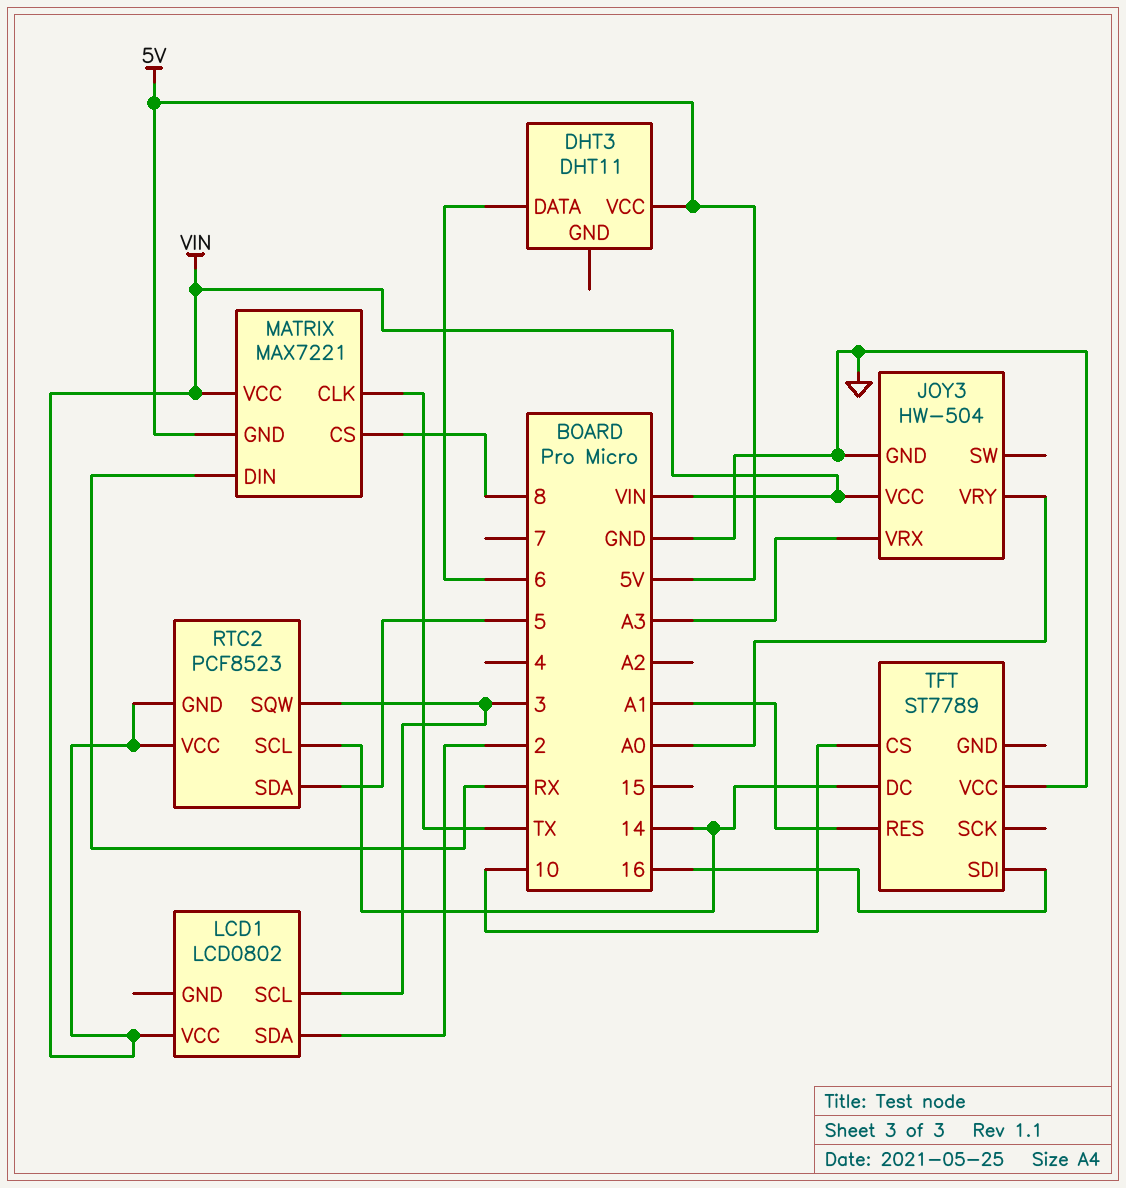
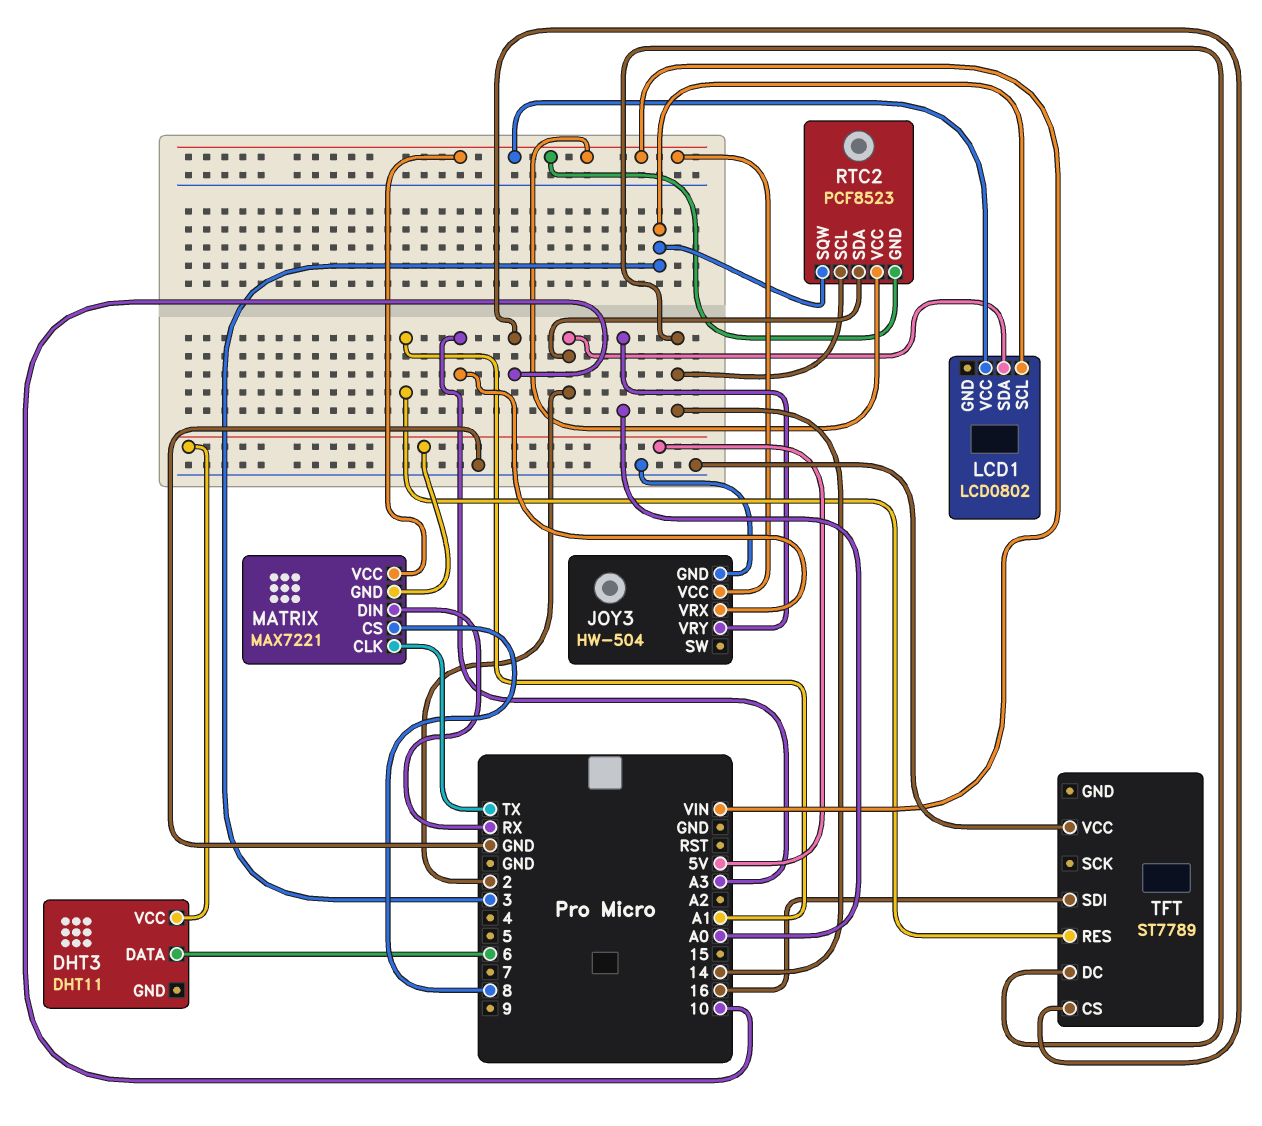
RTC2 pin SDA: 5 -> 2

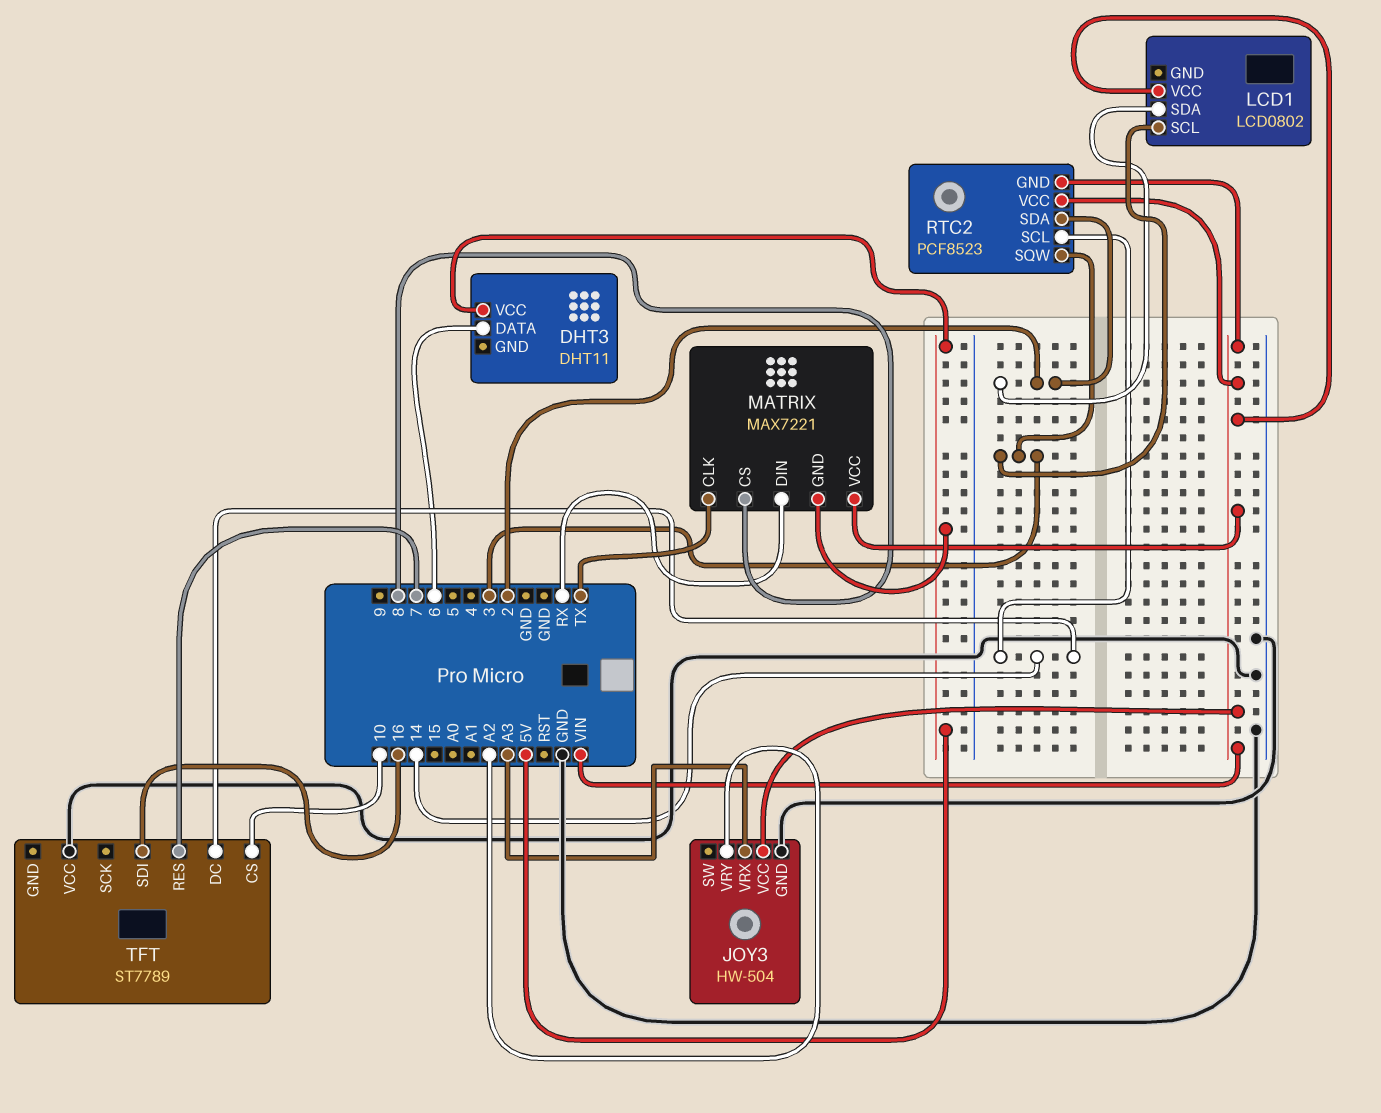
JOY3 pin VRY: A0 -> A2
TFT pin RES: A1 -> 7

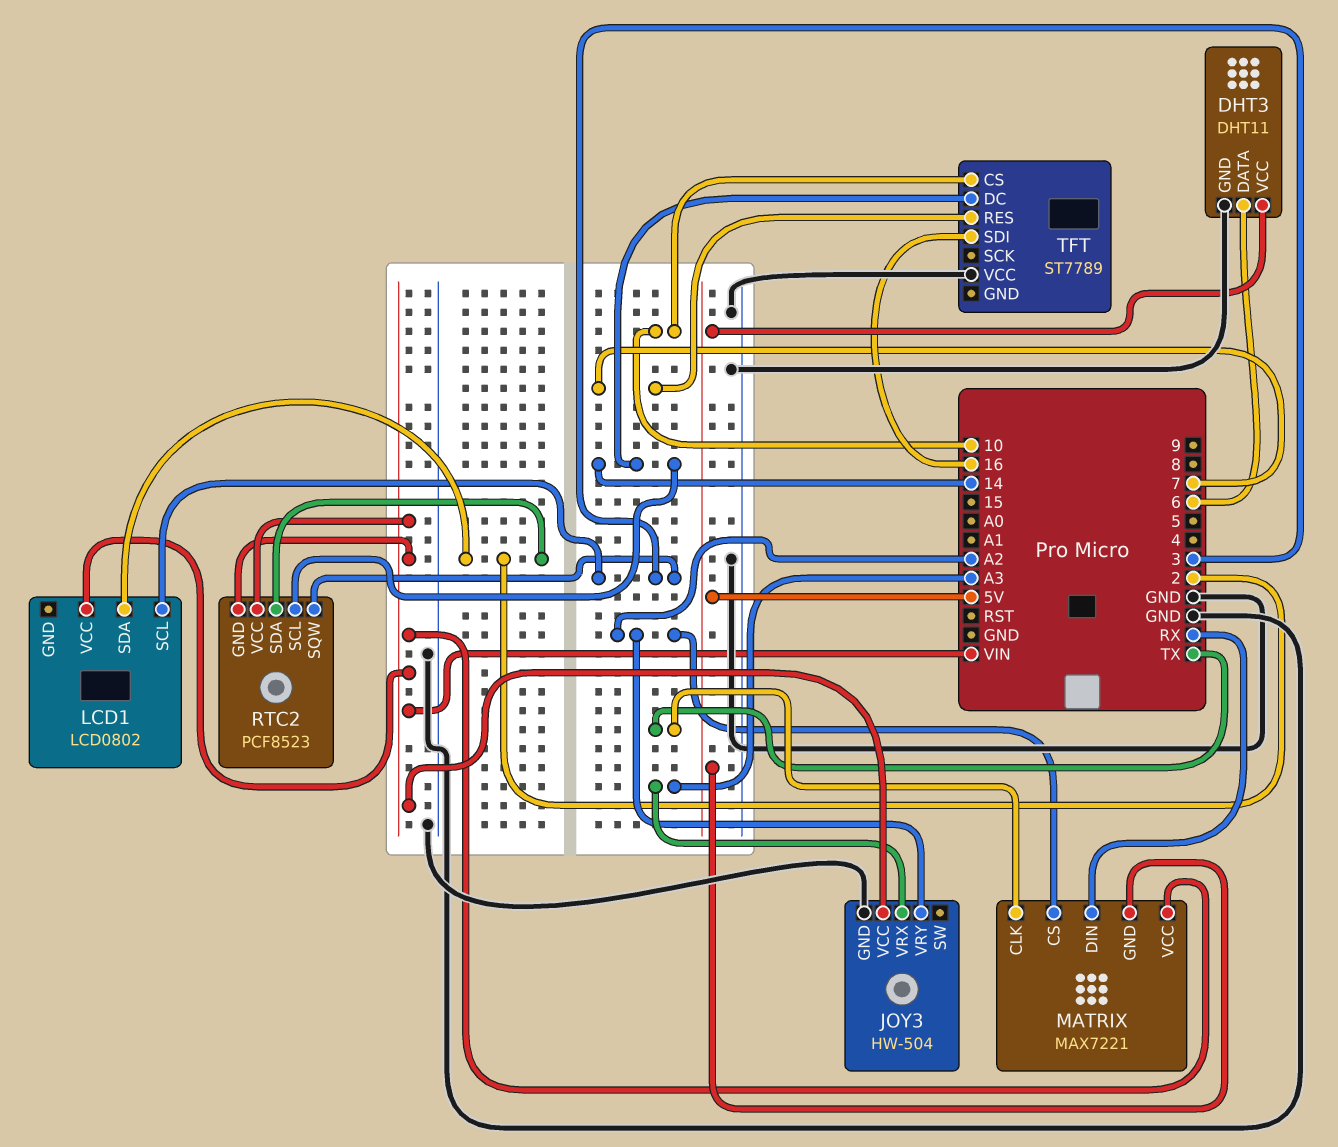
DHT3 pin GND: none -> GND
MATRIX pin CS: 8 -> A2

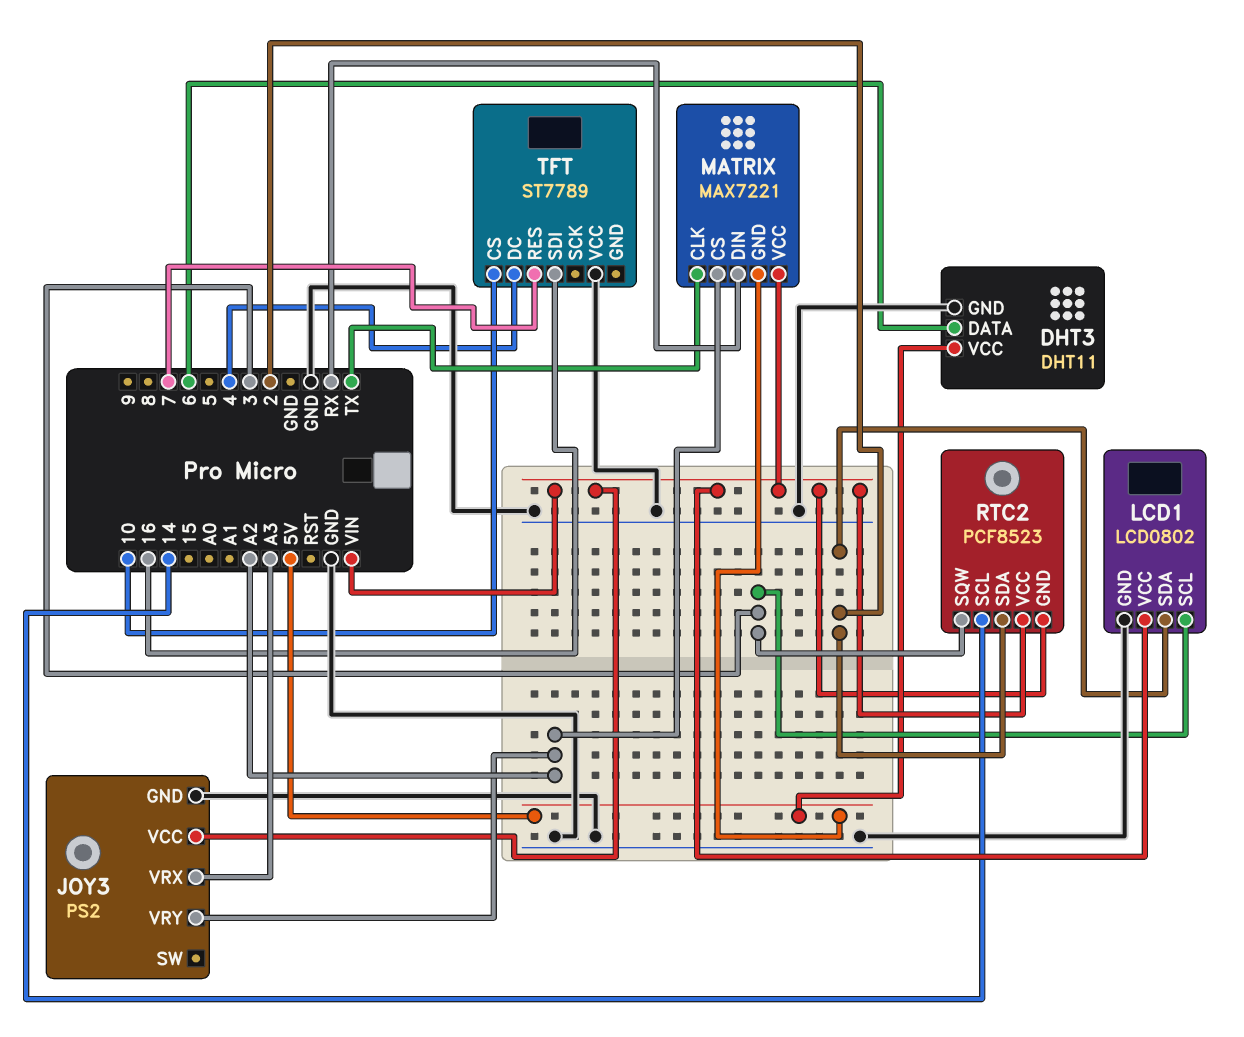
JOY3: HW-504 -> PS2
LCD1 pin GND: none -> GND
TFT pin DC: 14 -> 4

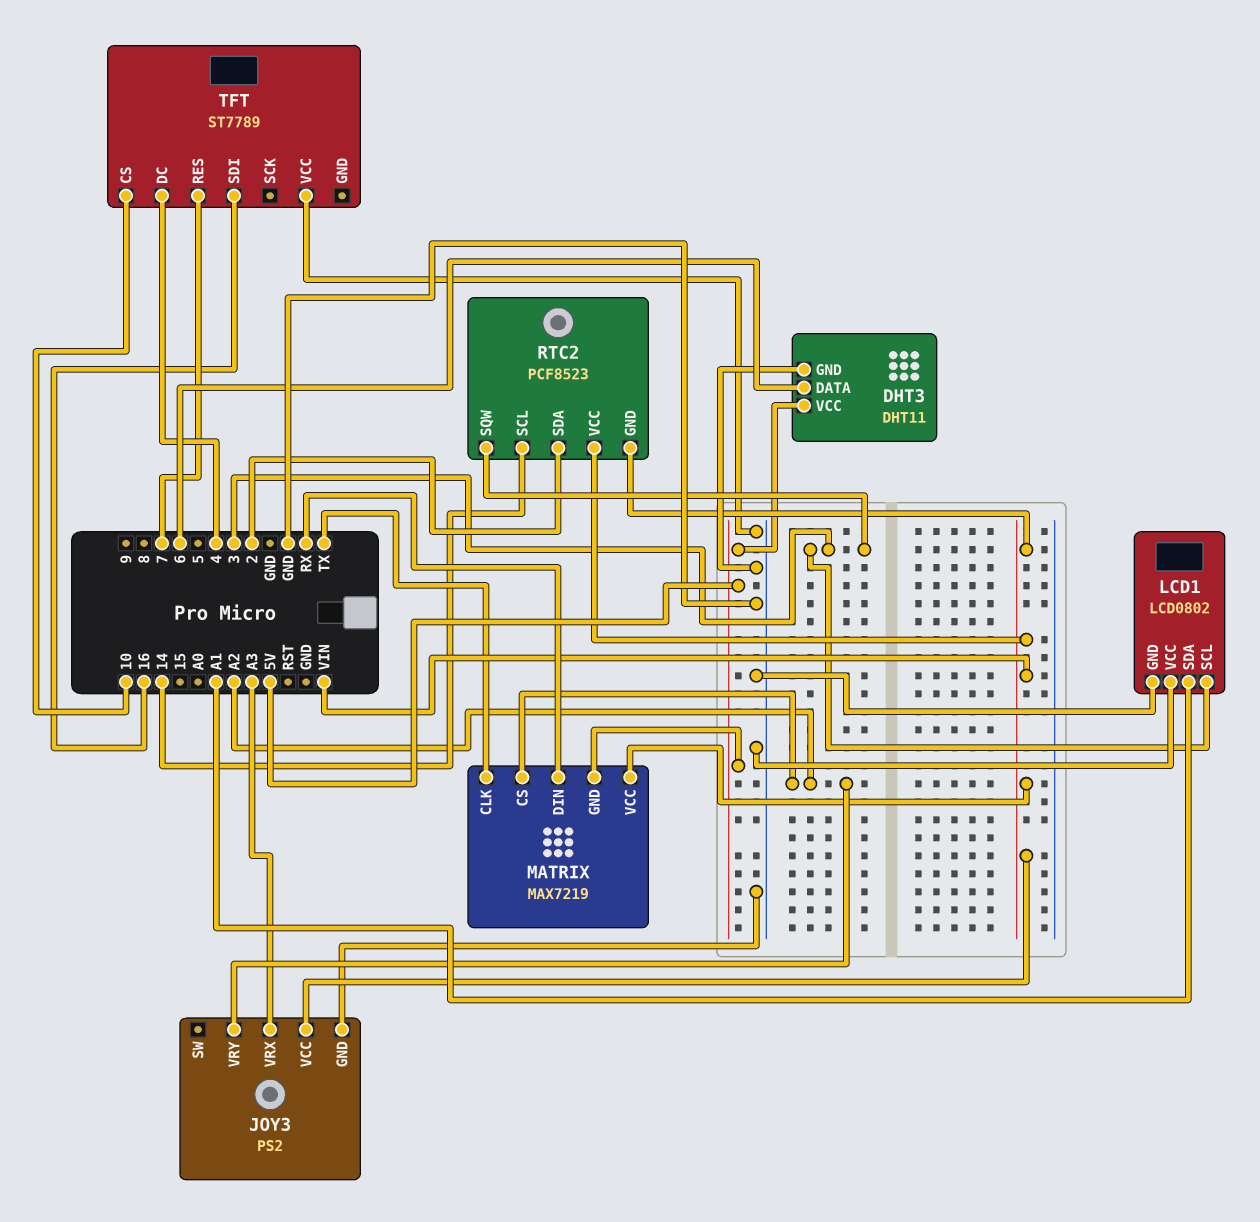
LCD1 pin SDA: 2 -> A1
LCD1 pin VCC: VIN -> GND
MATRIX: MAX7221 -> MAX7219

